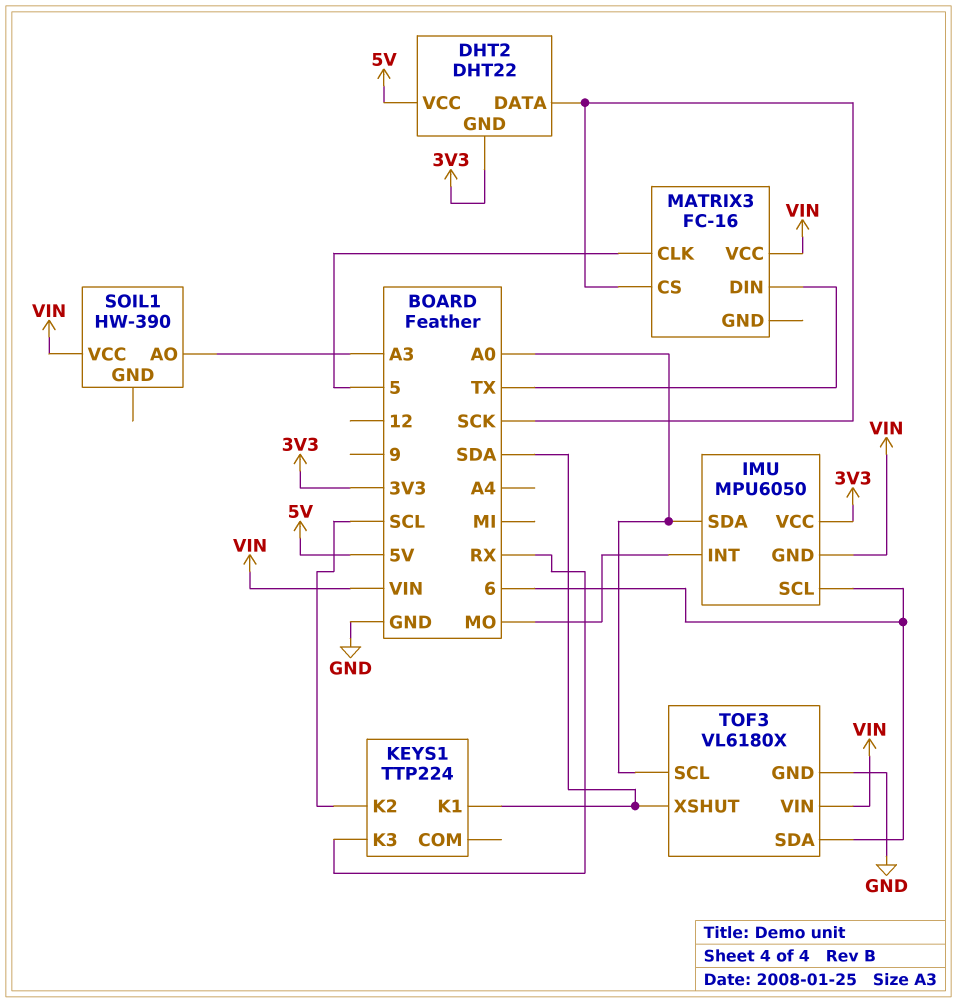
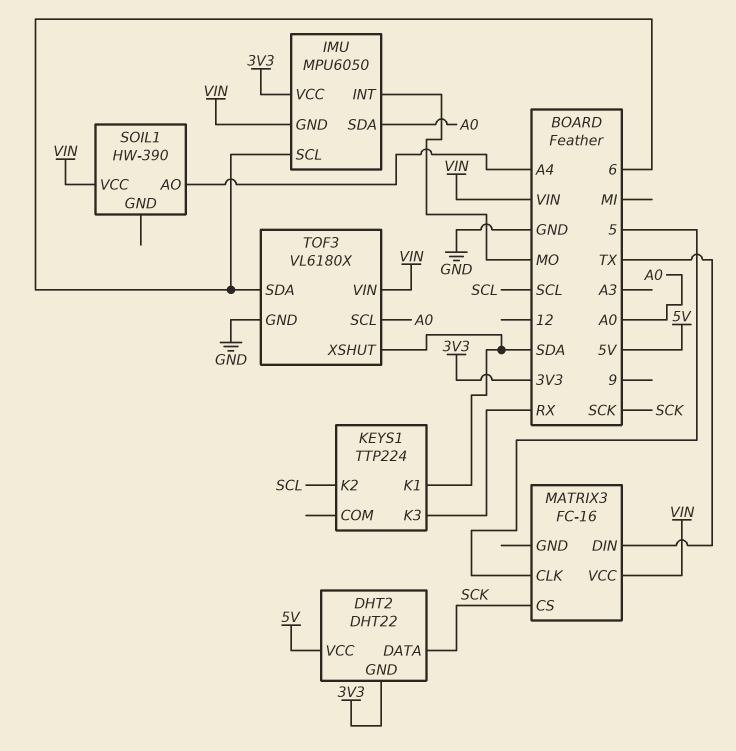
SOIL1 pin AO: A3 -> A4

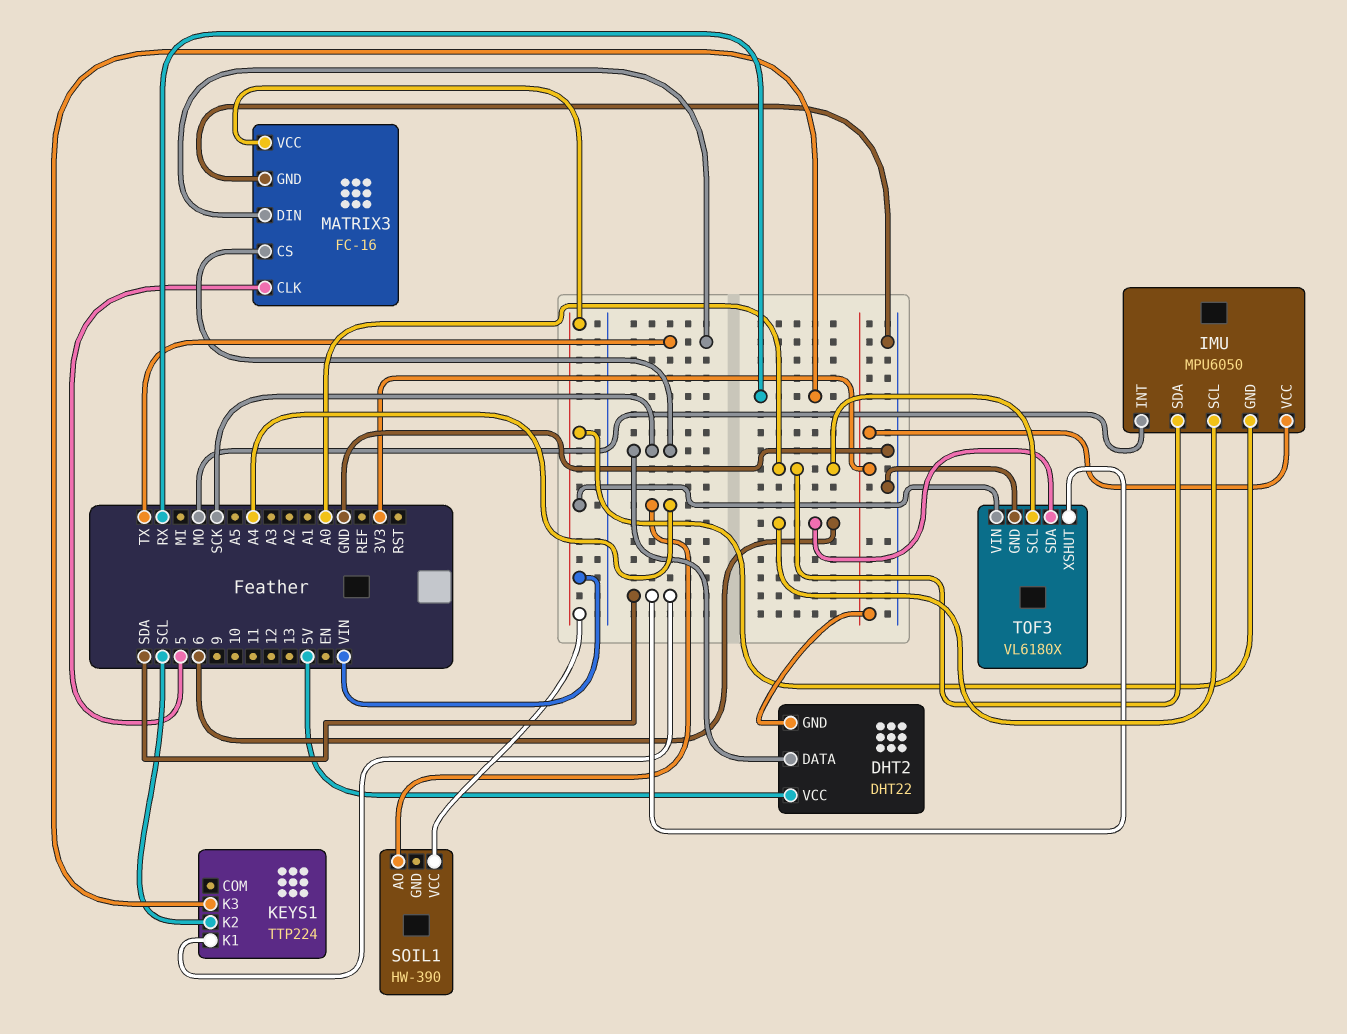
MATRIX3 pin GND: none -> GND

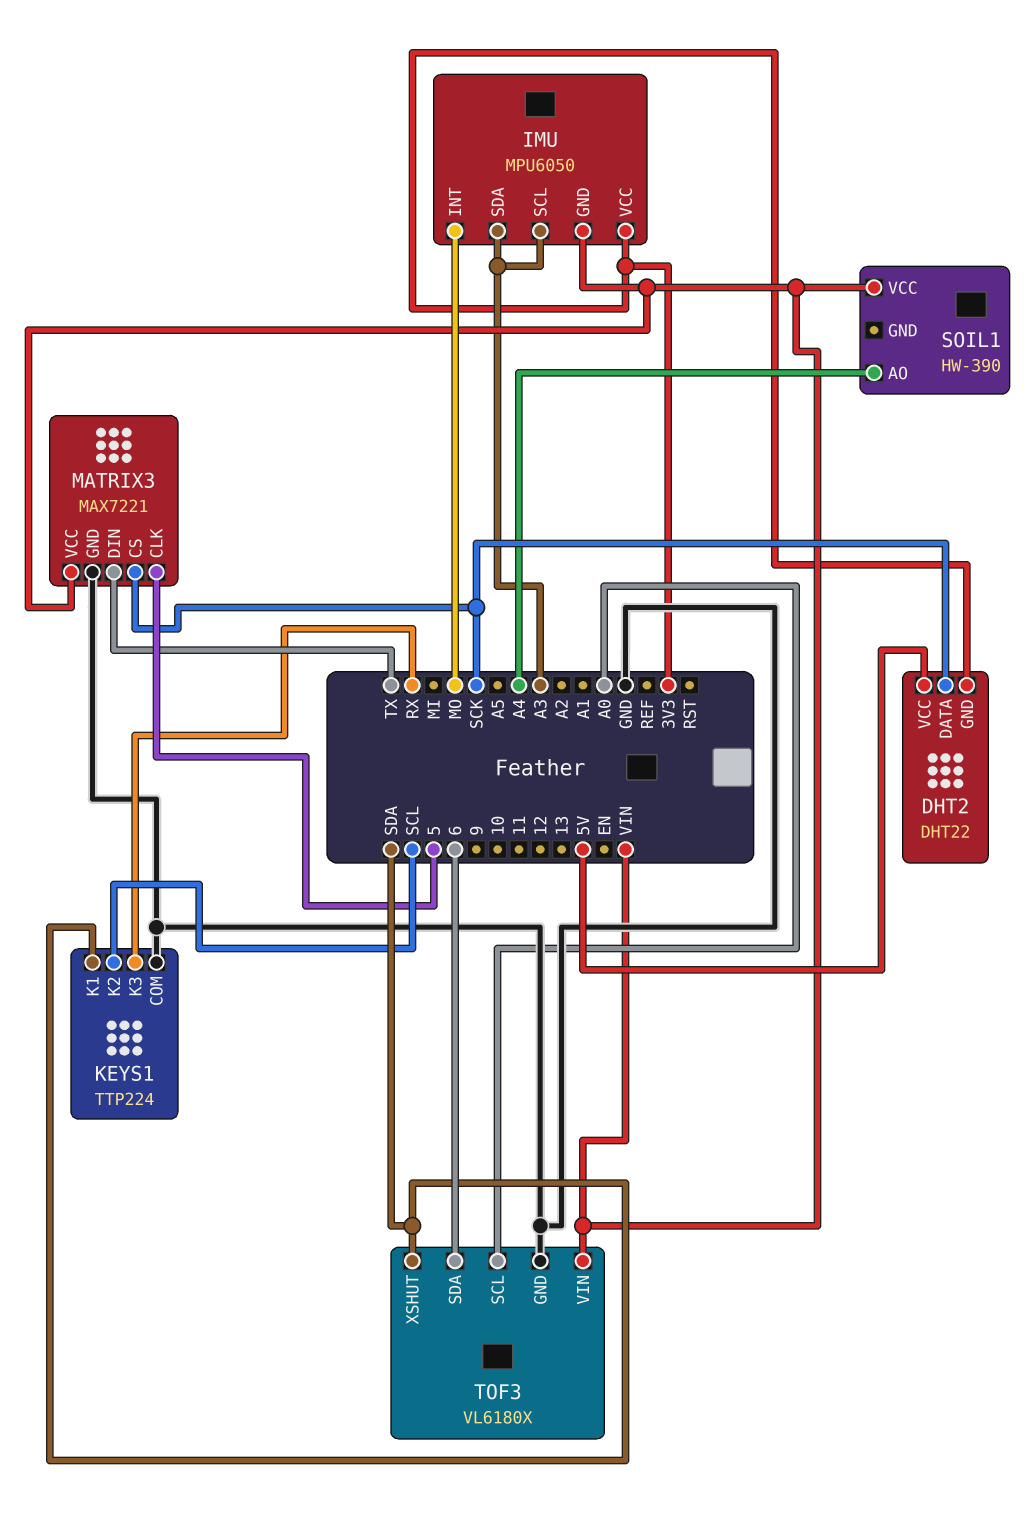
IMU pin SCL: 6 -> A3
IMU pin SDA: A0 -> A3
KEYS1 pin COM: none -> GND
MATRIX3: FC-16 -> MAX7221

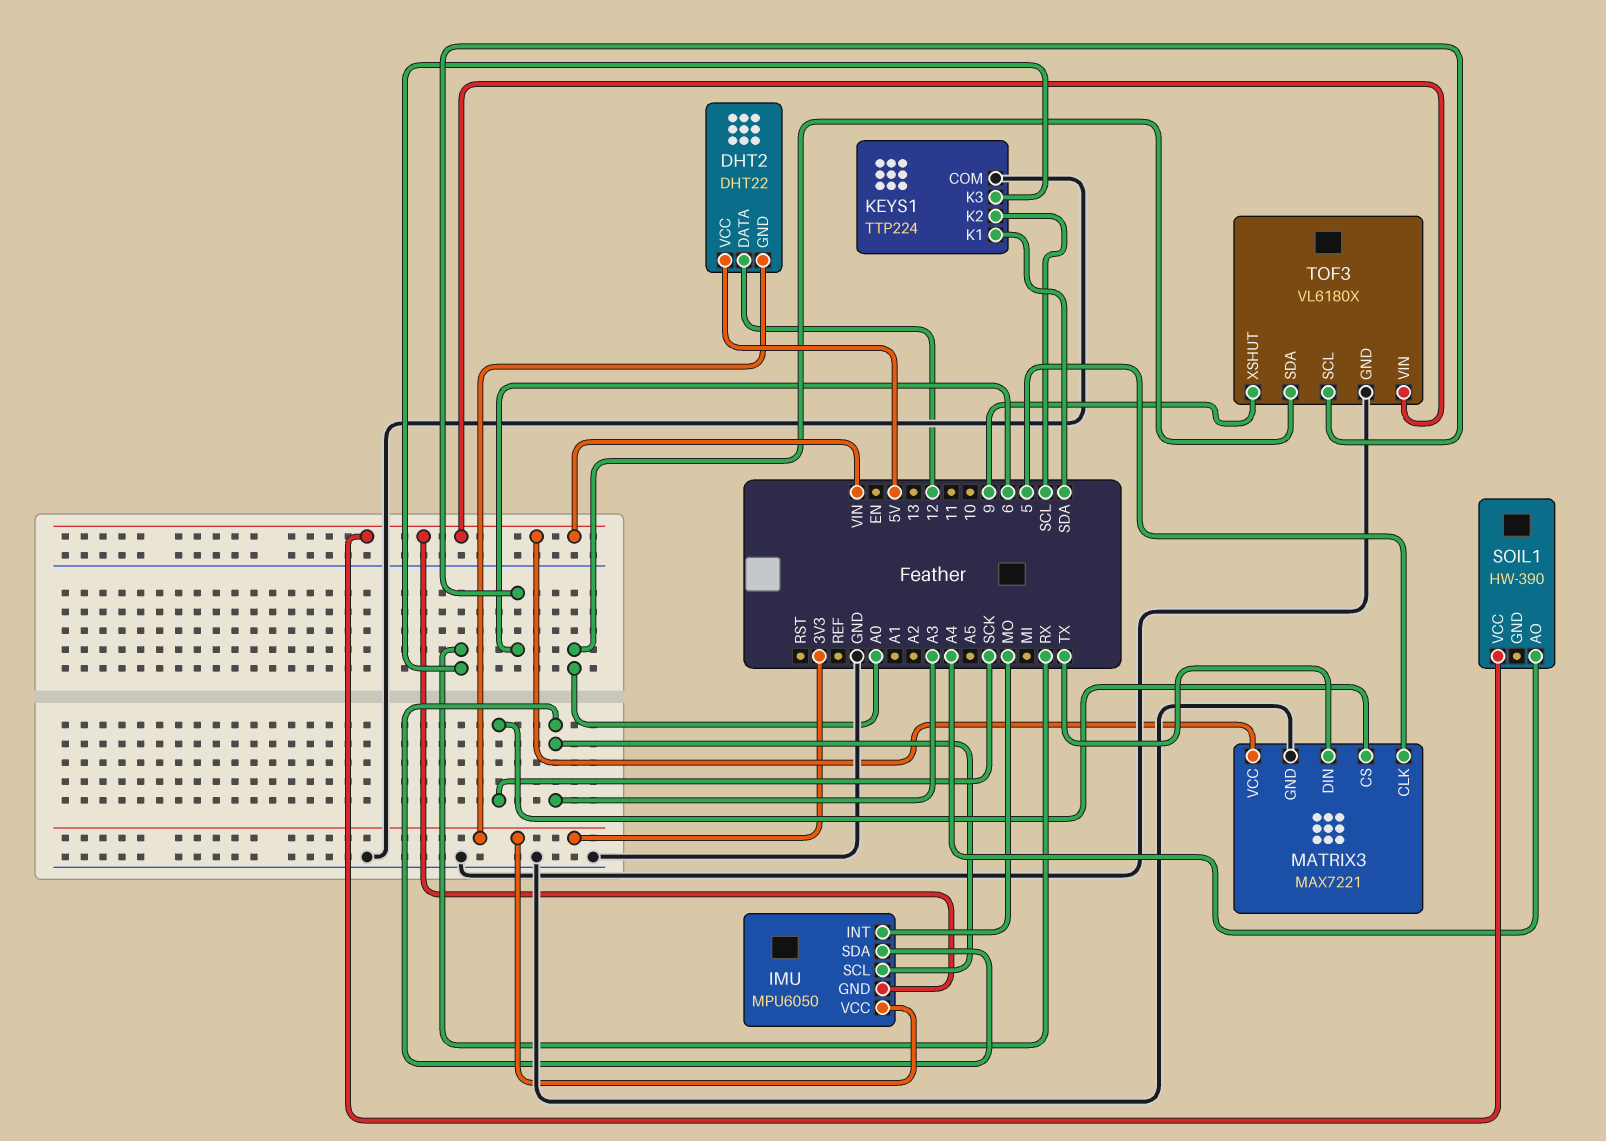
DHT2 pin DATA: SCK -> 12
TOF3 pin SCL: A0 -> 6
TOF3 pin SDA: 6 -> A0
TOF3 pin XSHUT: SDA -> 9

